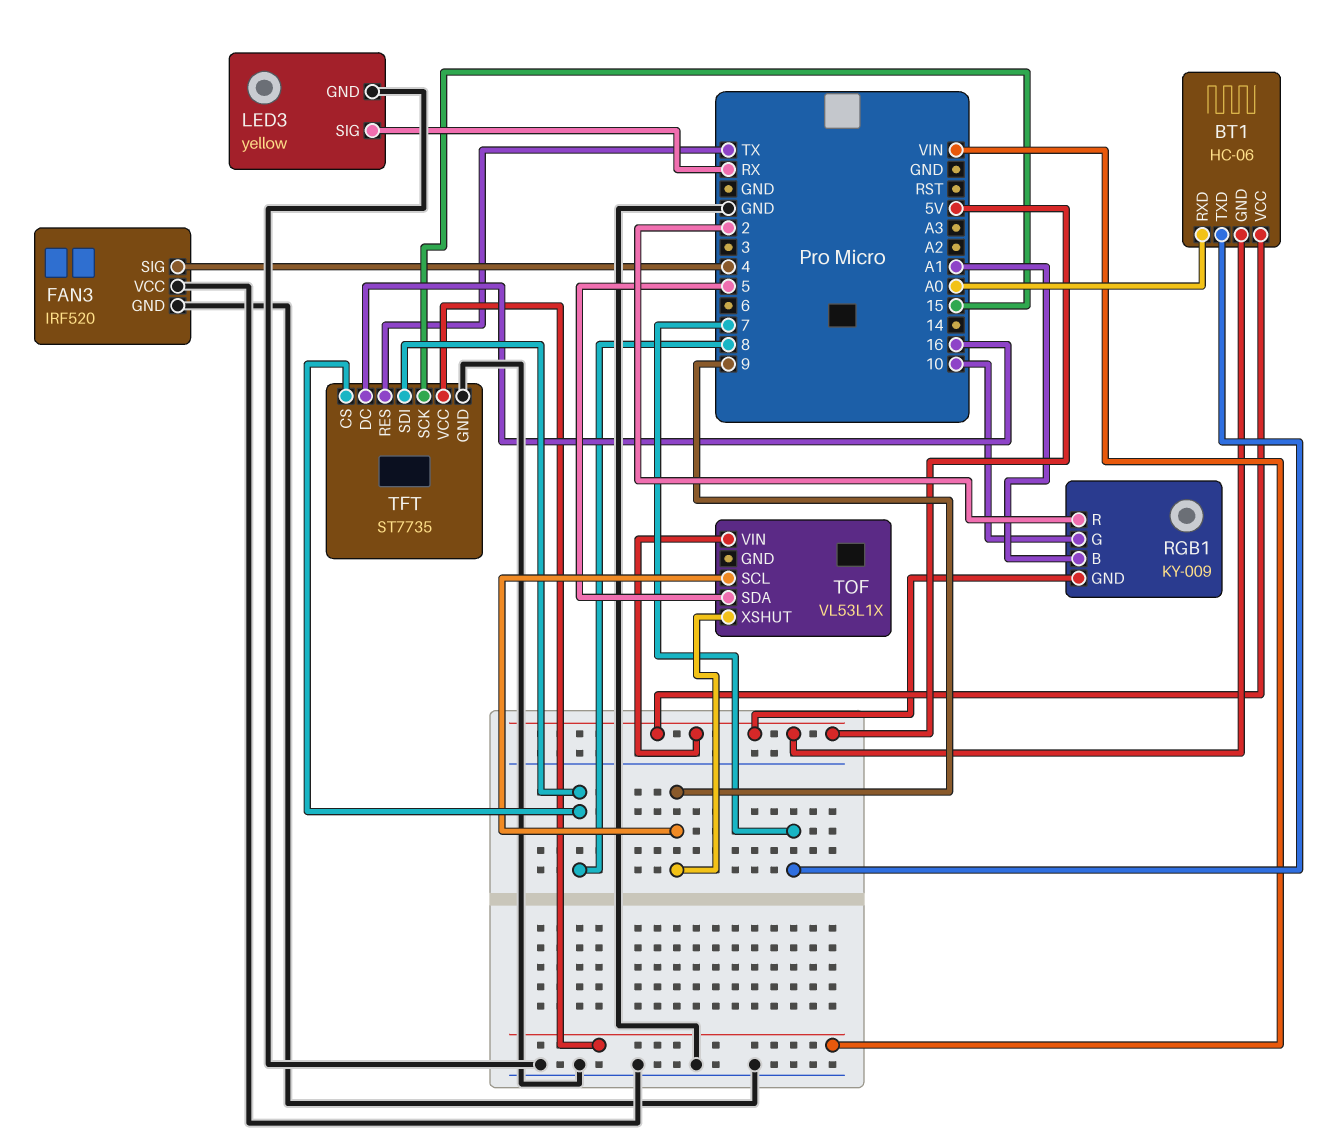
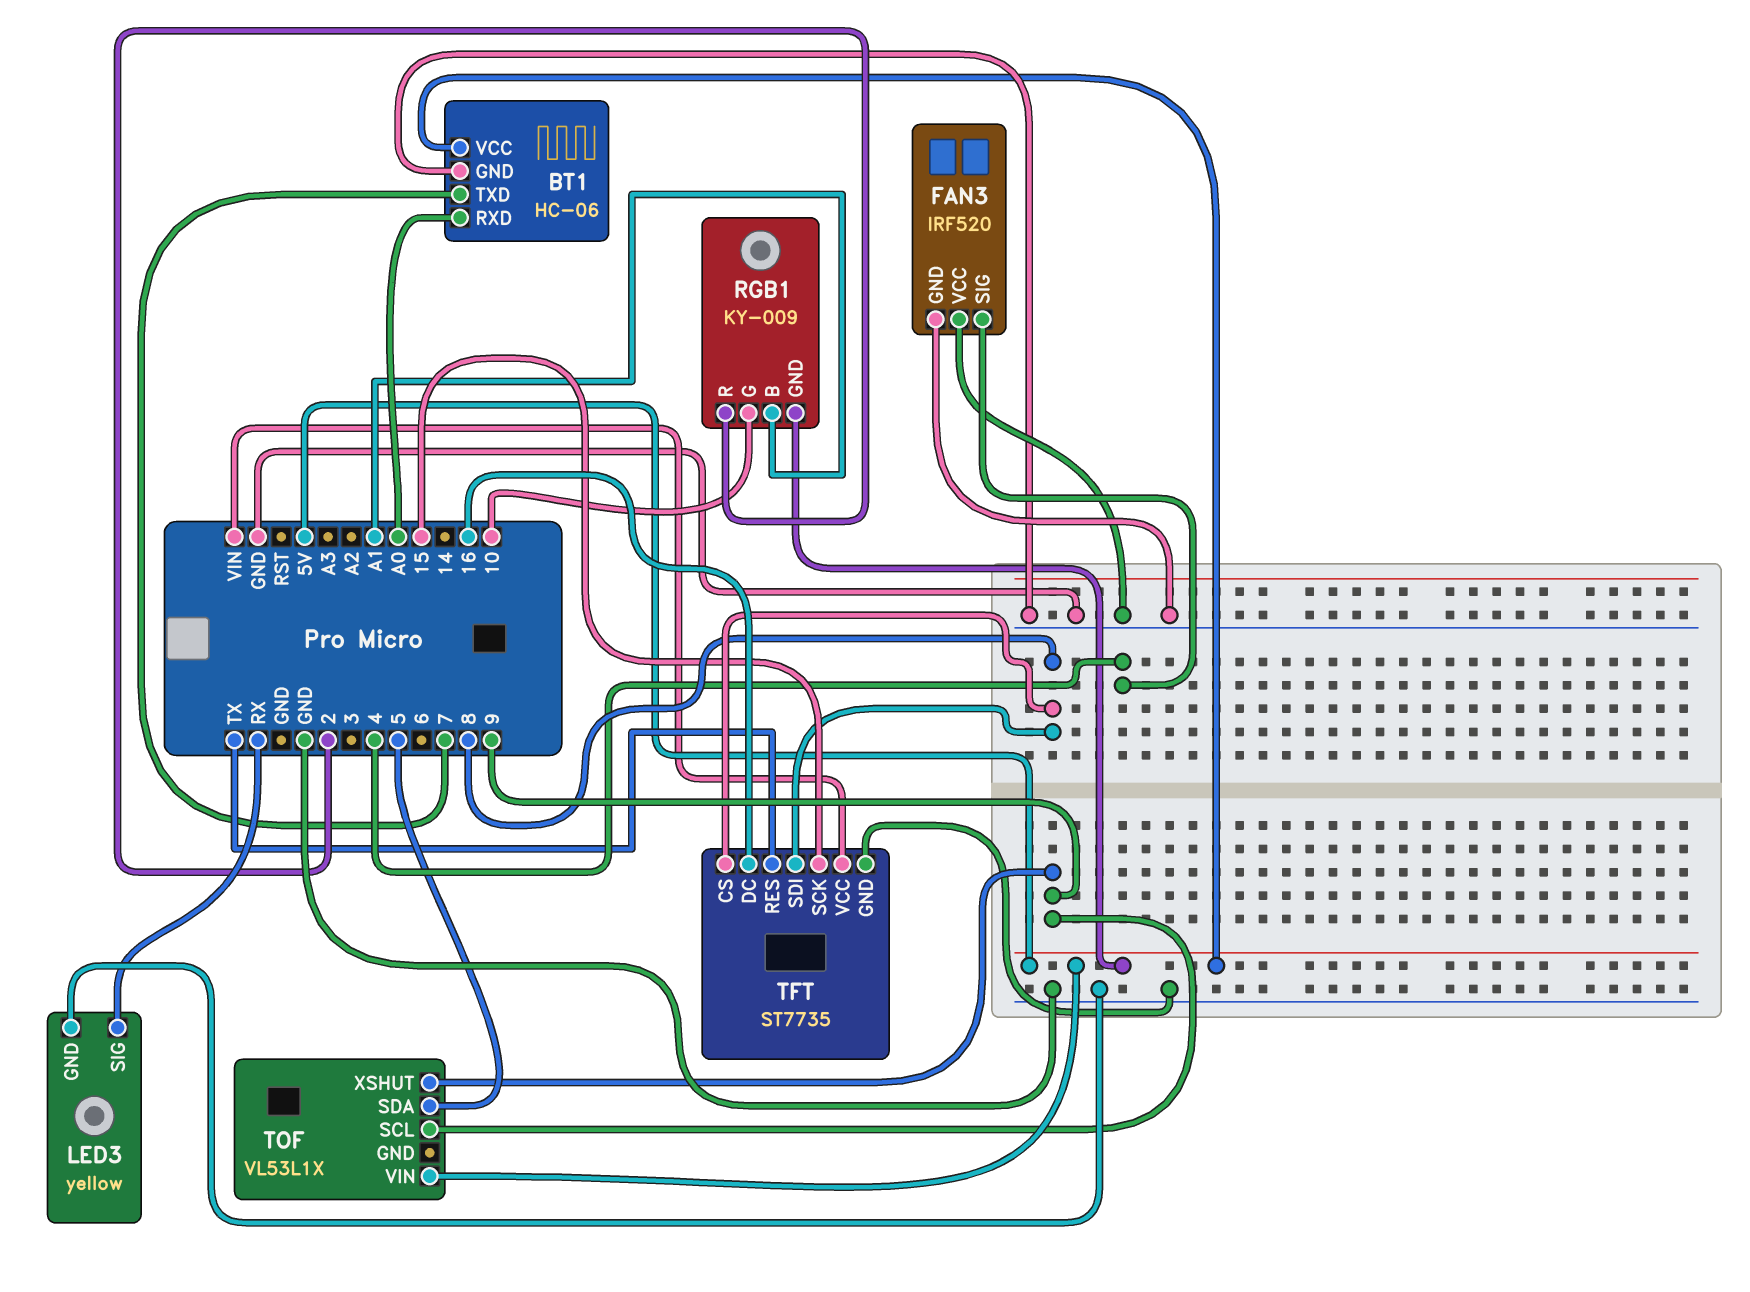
BT1 pin GND: 5V -> GND

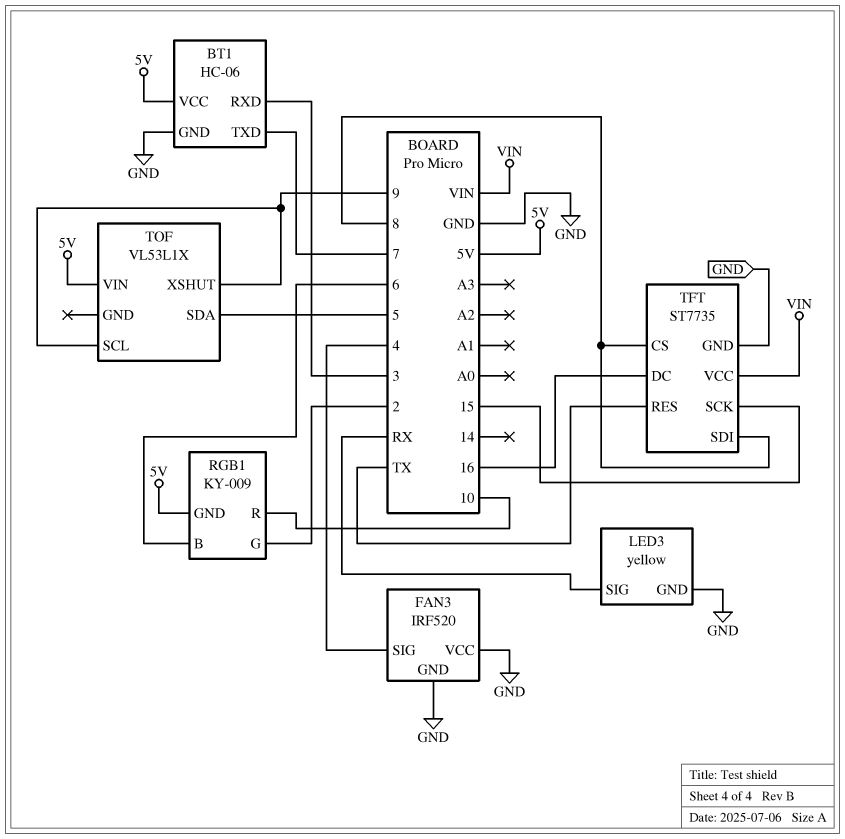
BT1 pin RXD: A0 -> 3
RGB1 pin B: A1 -> 6
RGB1 pin G: 10 -> 2
RGB1 pin R: 2 -> 10

